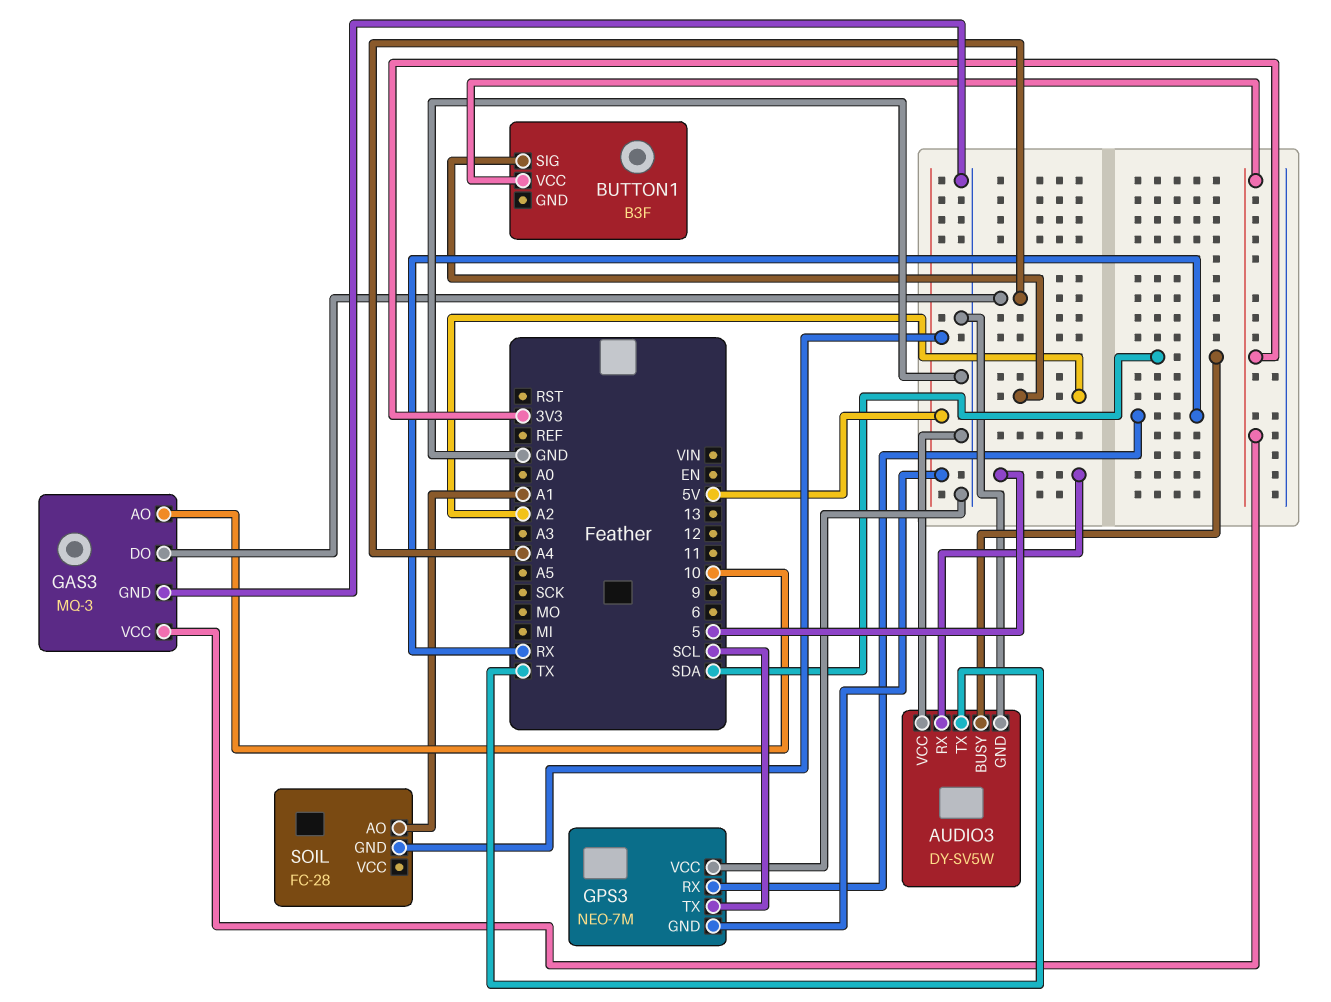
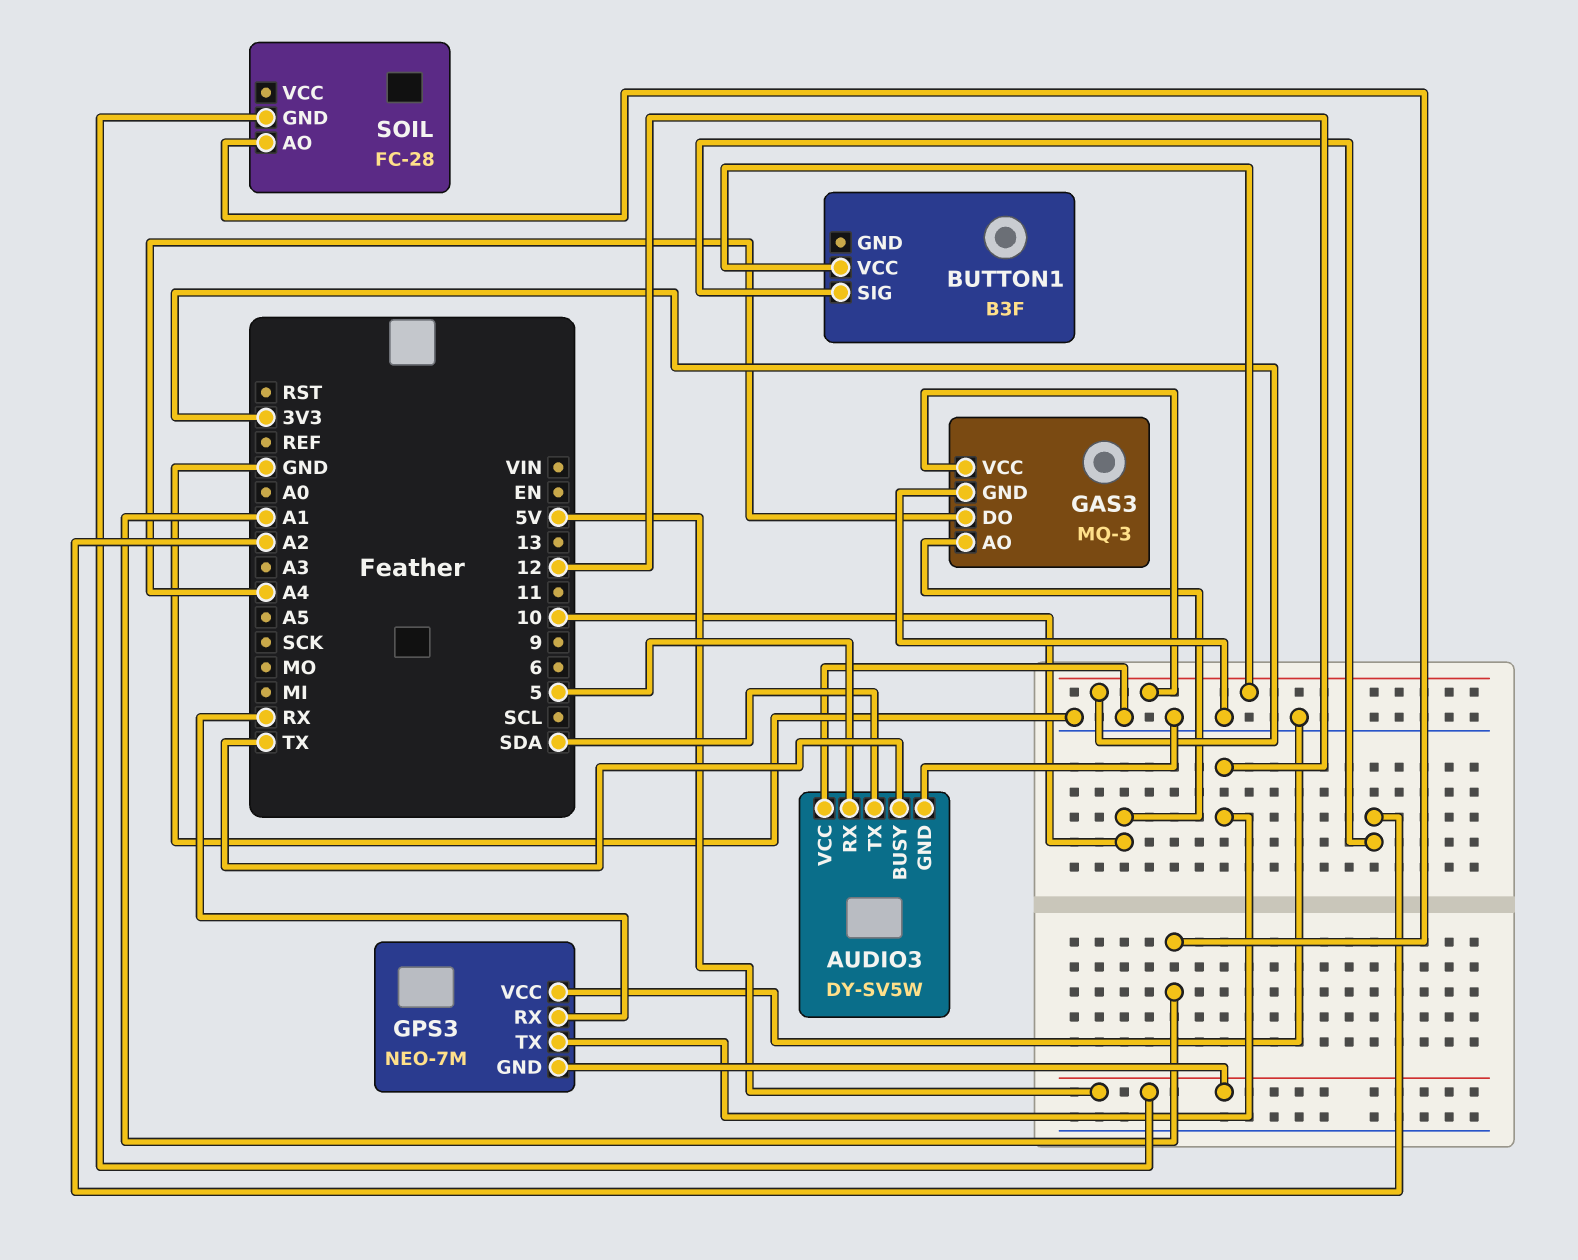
AUDIO3 pin BUSY: SDA -> TX
AUDIO3 pin TX: TX -> SDA
GPS3 pin TX: SCL -> 12

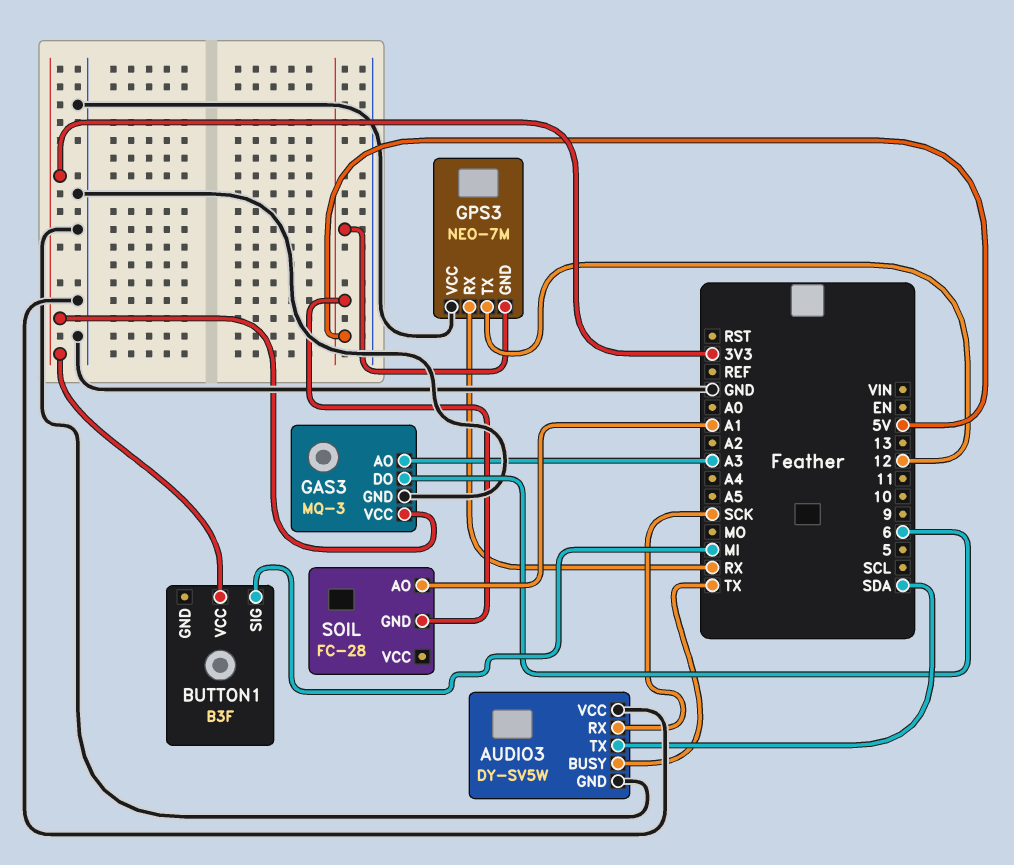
AUDIO3 pin RX: 5 -> SCK
BUTTON1 pin SIG: A2 -> MI
GAS3 pin AO: 10 -> A3
GAS3 pin DO: A4 -> 6

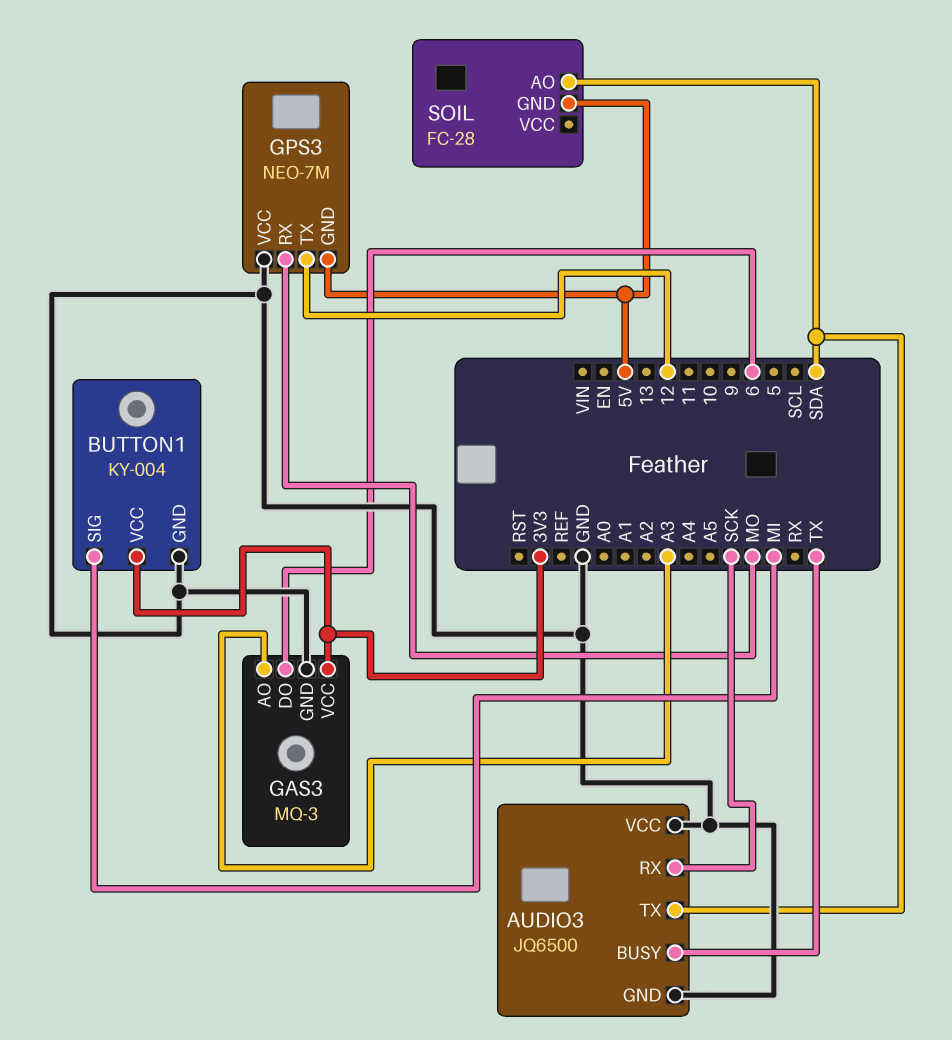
AUDIO3: DY-SV5W -> JQ6500
BUTTON1: B3F -> KY-004
BUTTON1 pin GND: none -> GND
GPS3 pin RX: RX -> MO
SOIL pin AO: A1 -> SDA

